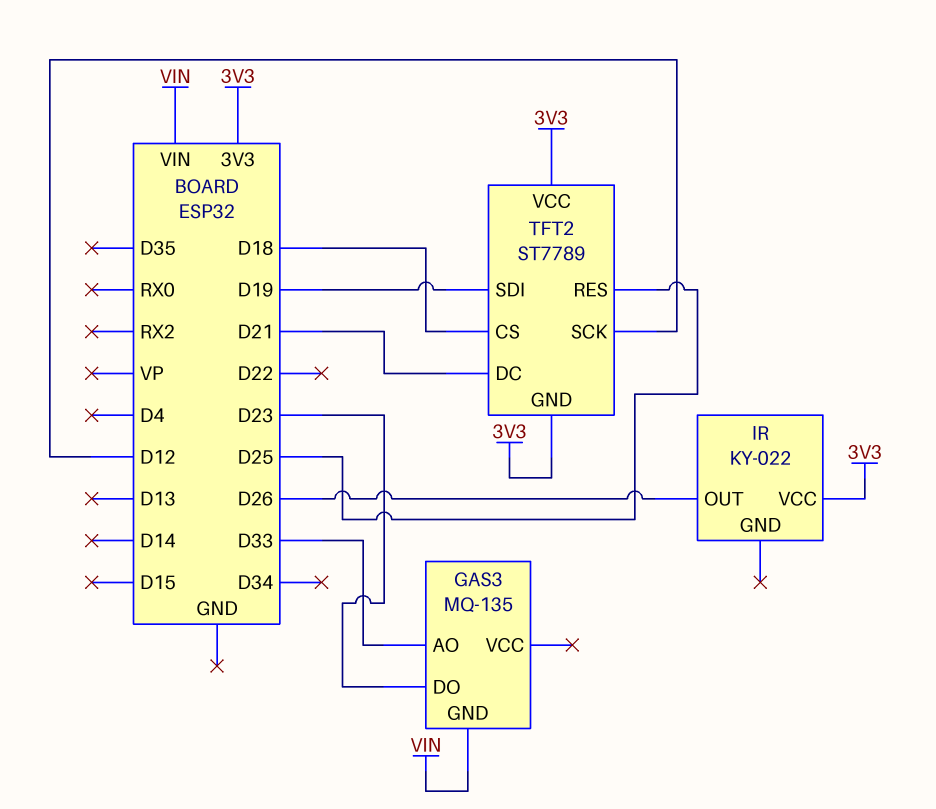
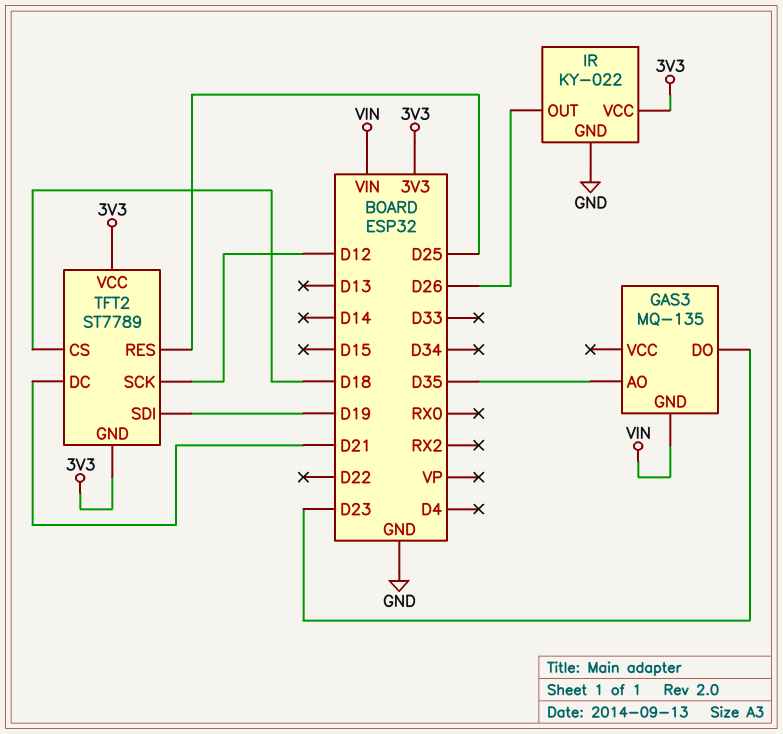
GAS3 pin AO: D33 -> D35
IR pin GND: none -> GND

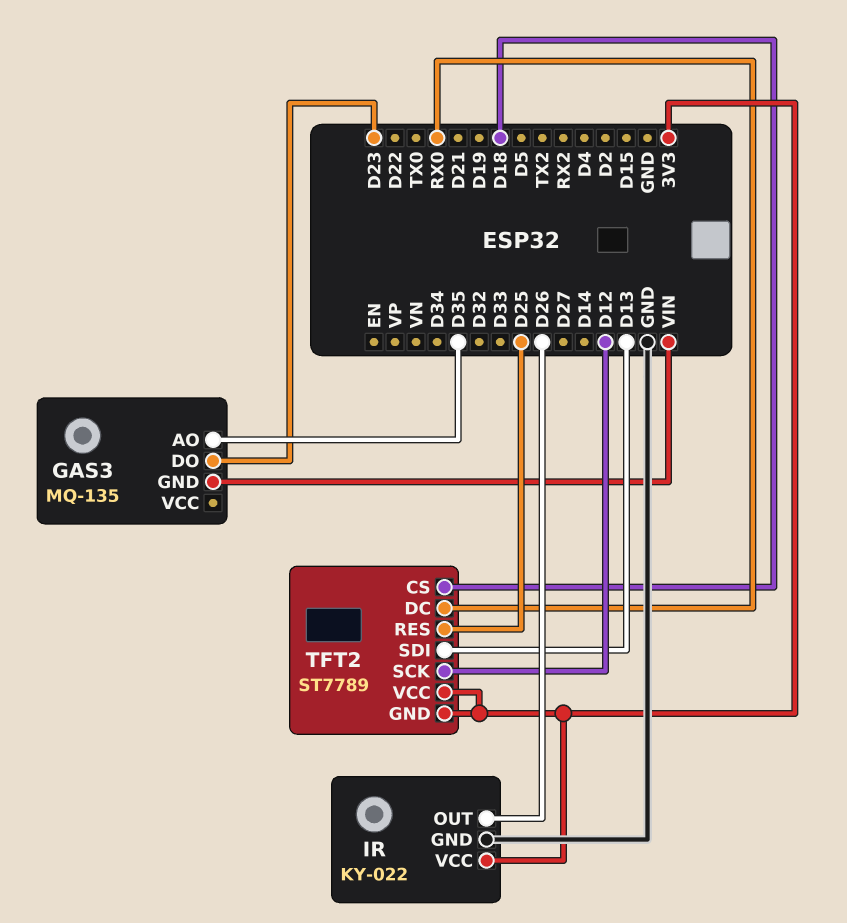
TFT2 pin DC: D21 -> RX0
TFT2 pin SDI: D19 -> D13

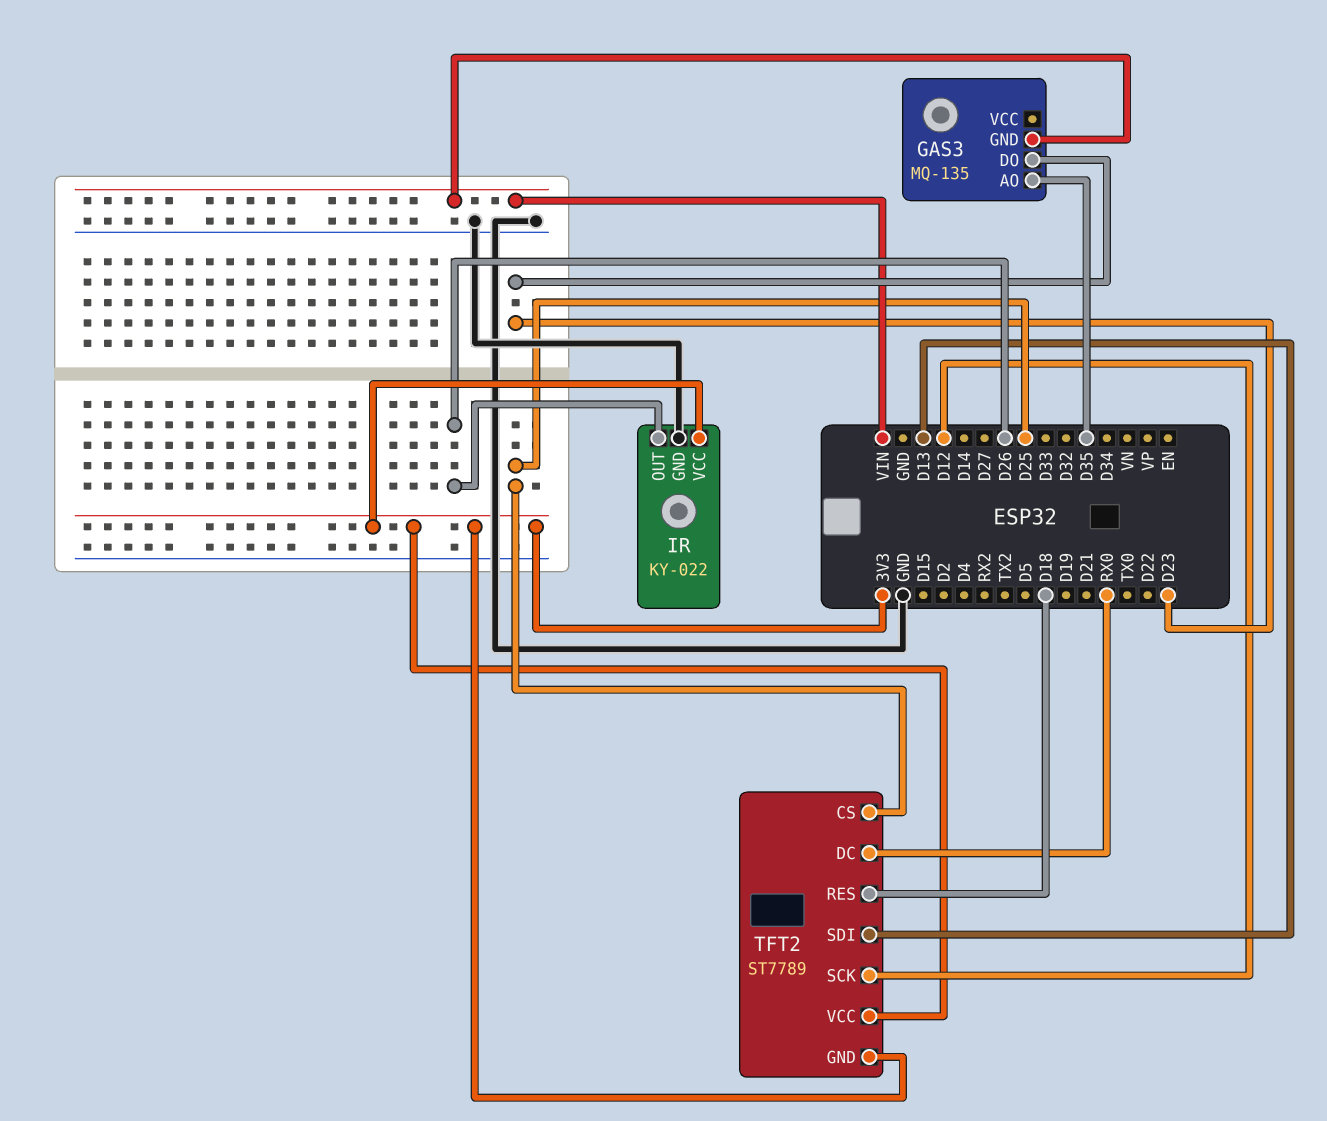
TFT2 pin CS: D18 -> D25
TFT2 pin RES: D25 -> D18

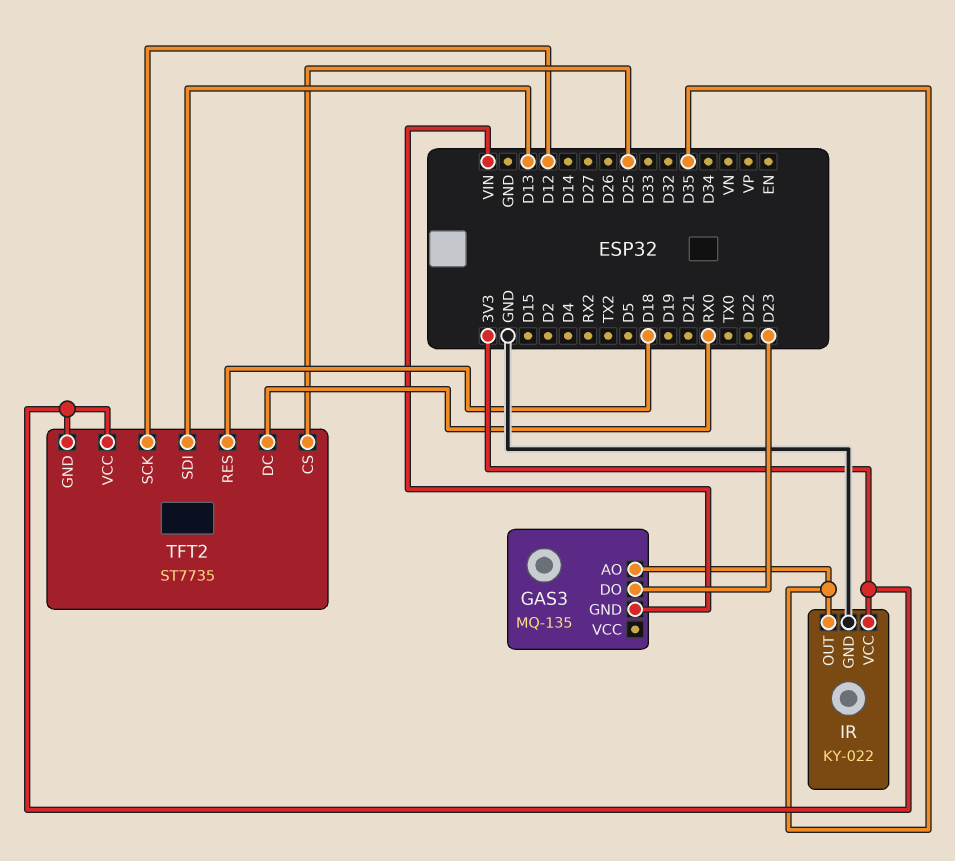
IR pin OUT: D26 -> D35
TFT2: ST7789 -> ST7735

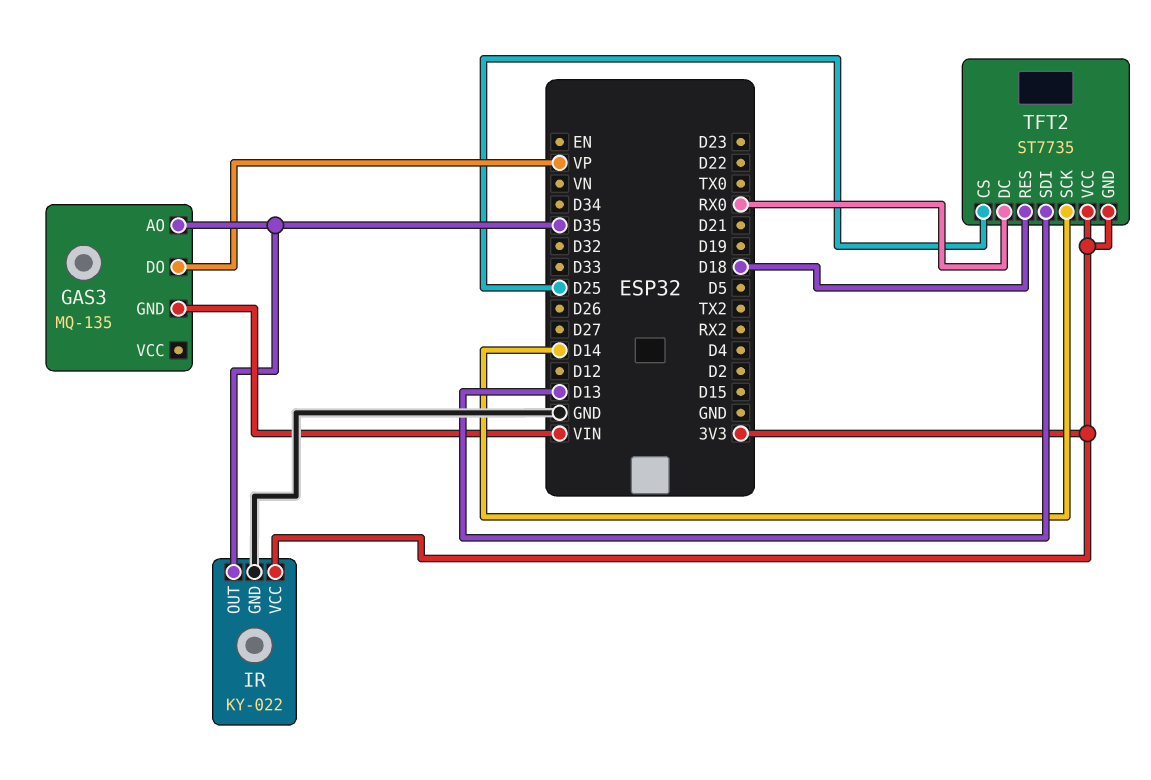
GAS3 pin DO: D23 -> VP
TFT2 pin SCK: D12 -> D14

